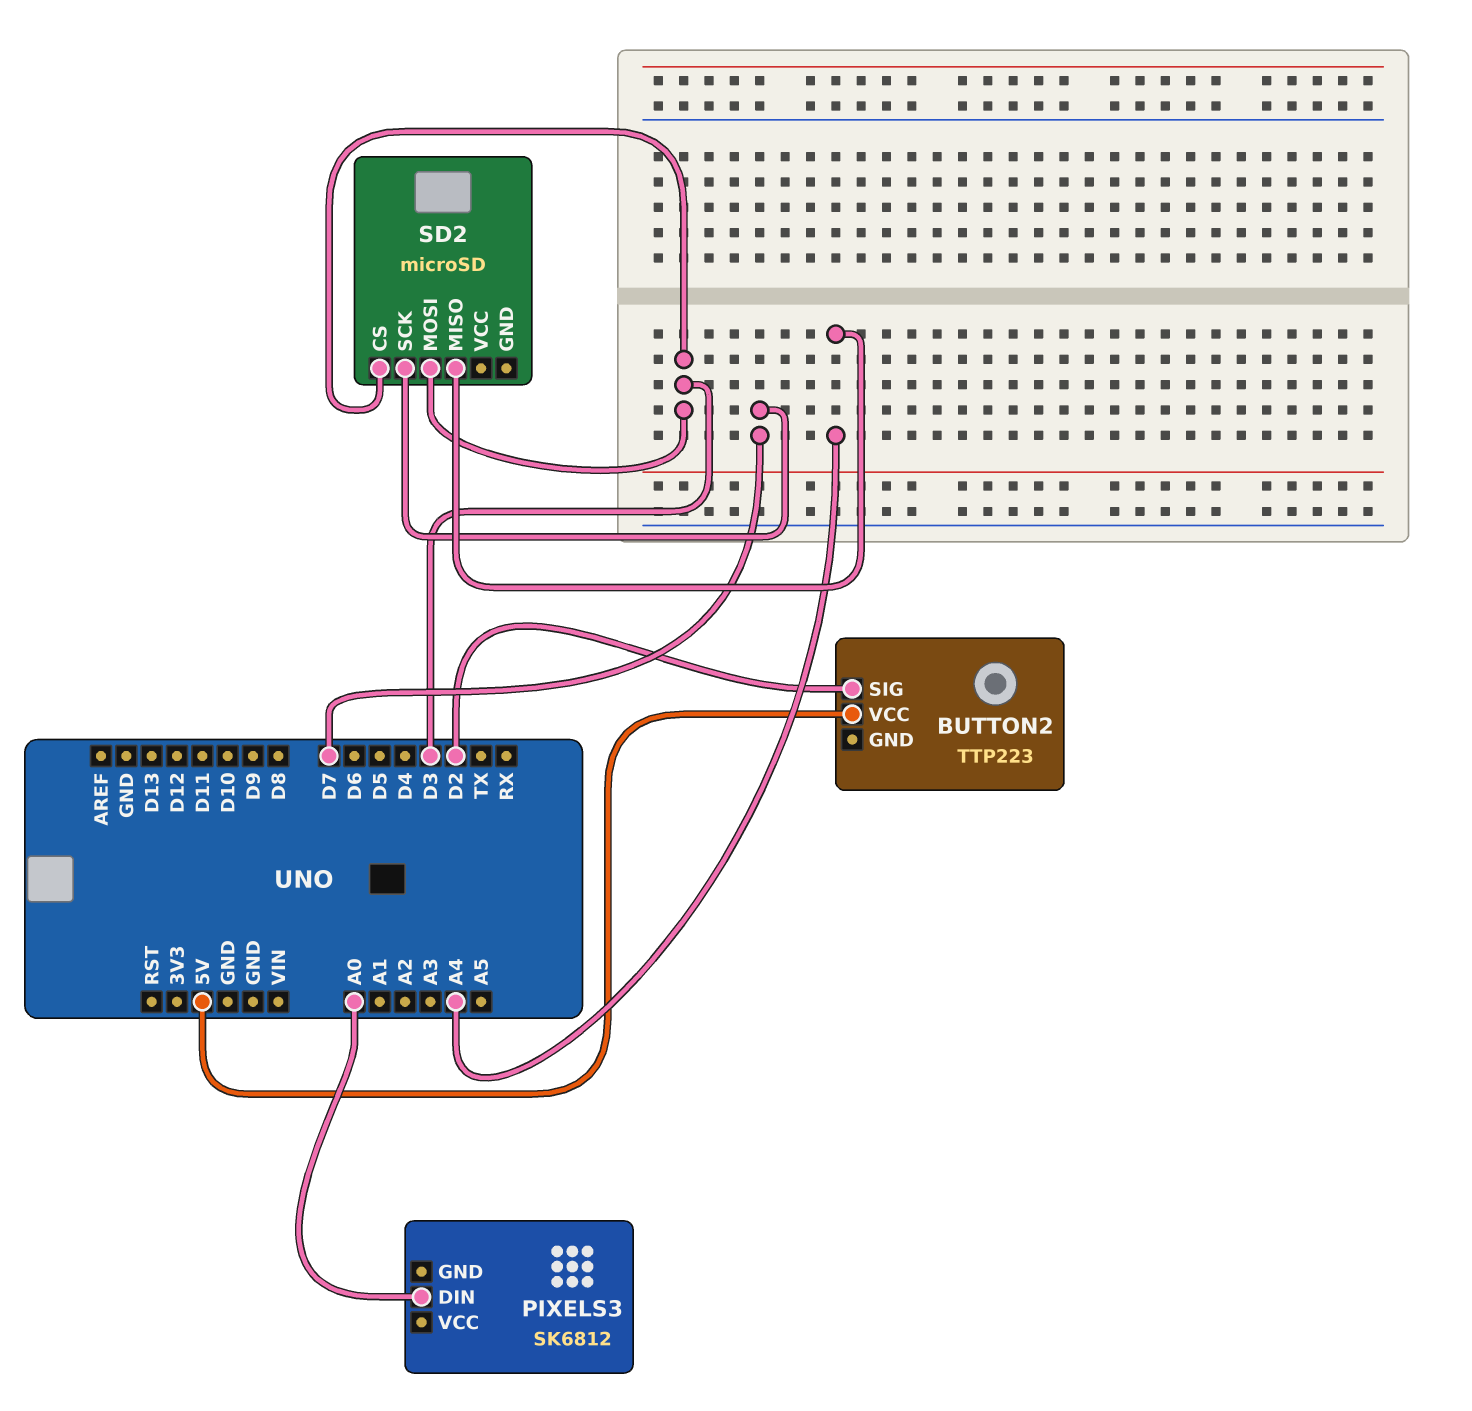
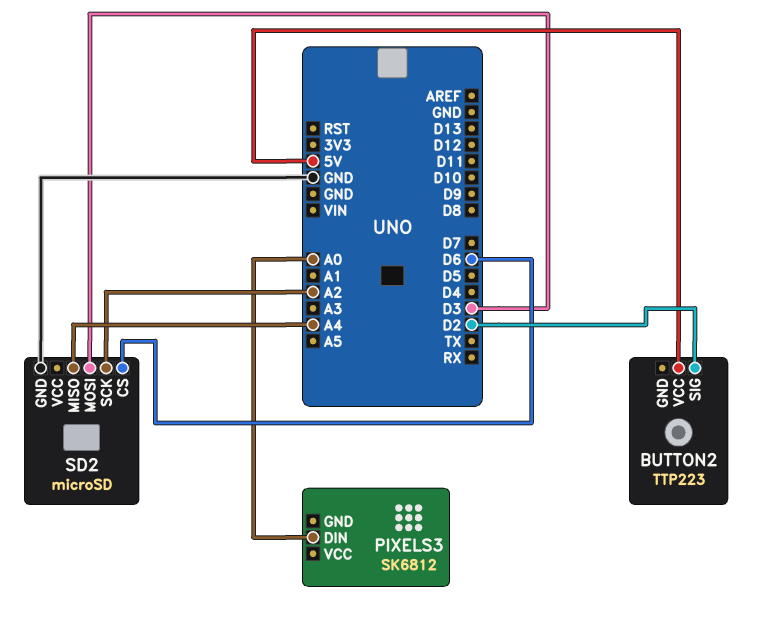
SD2 pin CS: D3 -> D6
SD2 pin GND: none -> GND
SD2 pin SCK: D7 -> A2

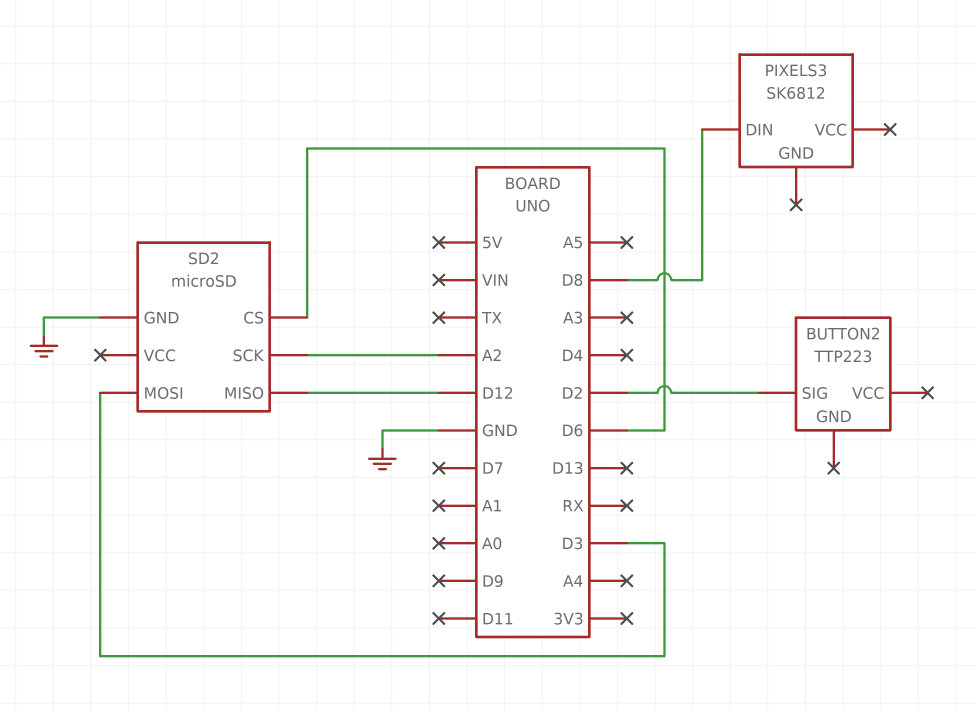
BUTTON2 pin VCC: 5V -> none
PIXELS3 pin DIN: A0 -> D8
SD2 pin MISO: A4 -> D12

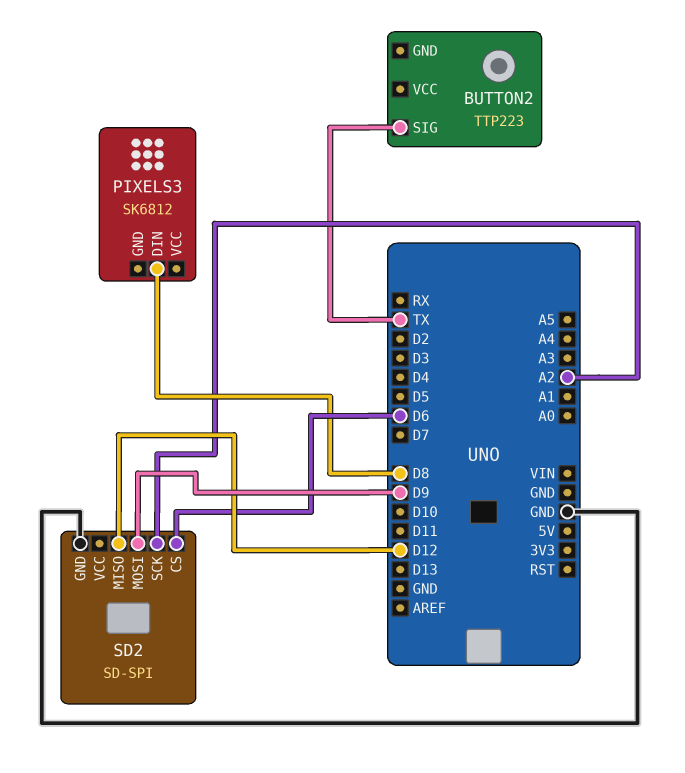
BUTTON2 pin SIG: D2 -> TX
SD2: microSD -> SD-SPI
SD2 pin MOSI: D3 -> D9

